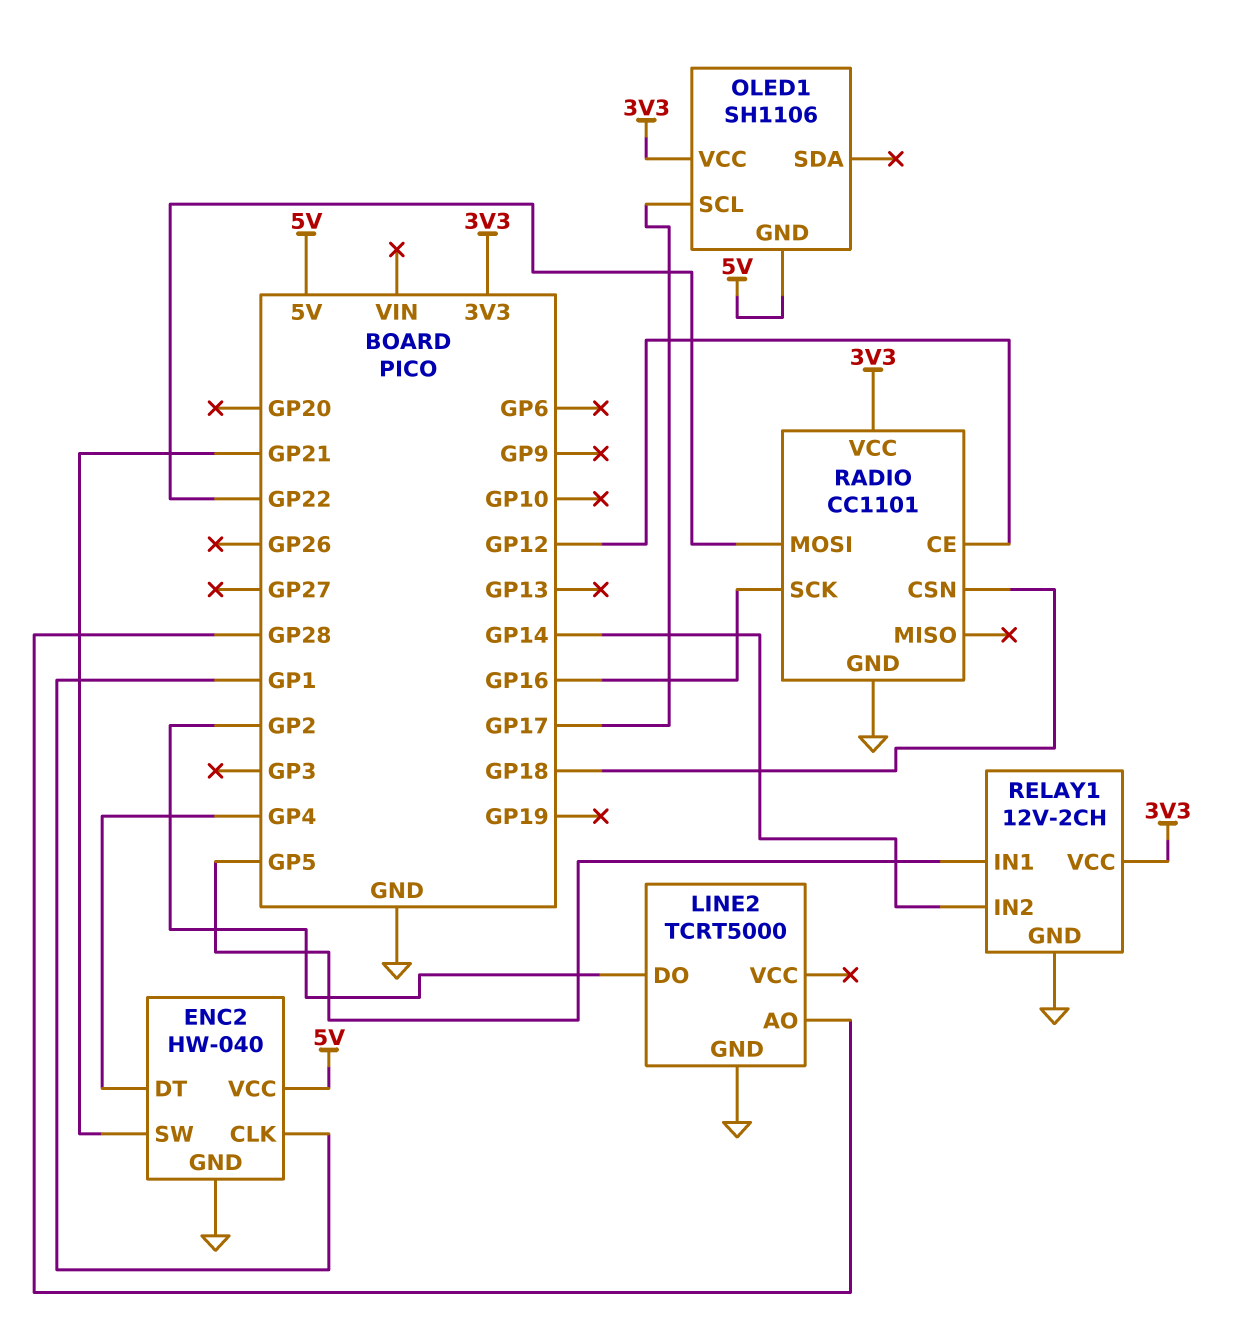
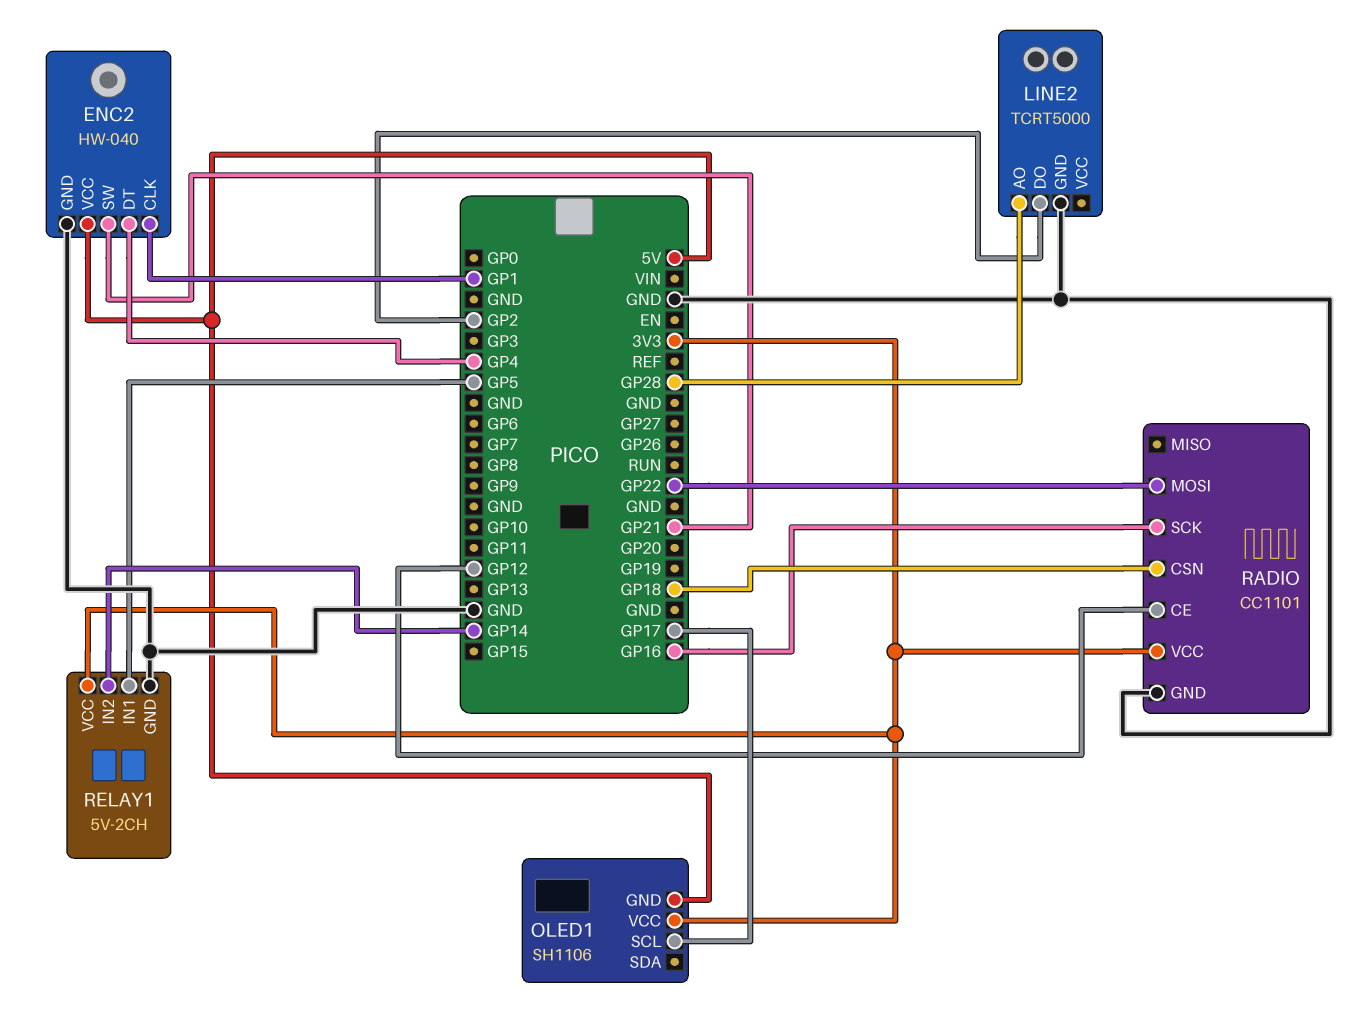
RELAY1: 12V-2CH -> 5V-2CH

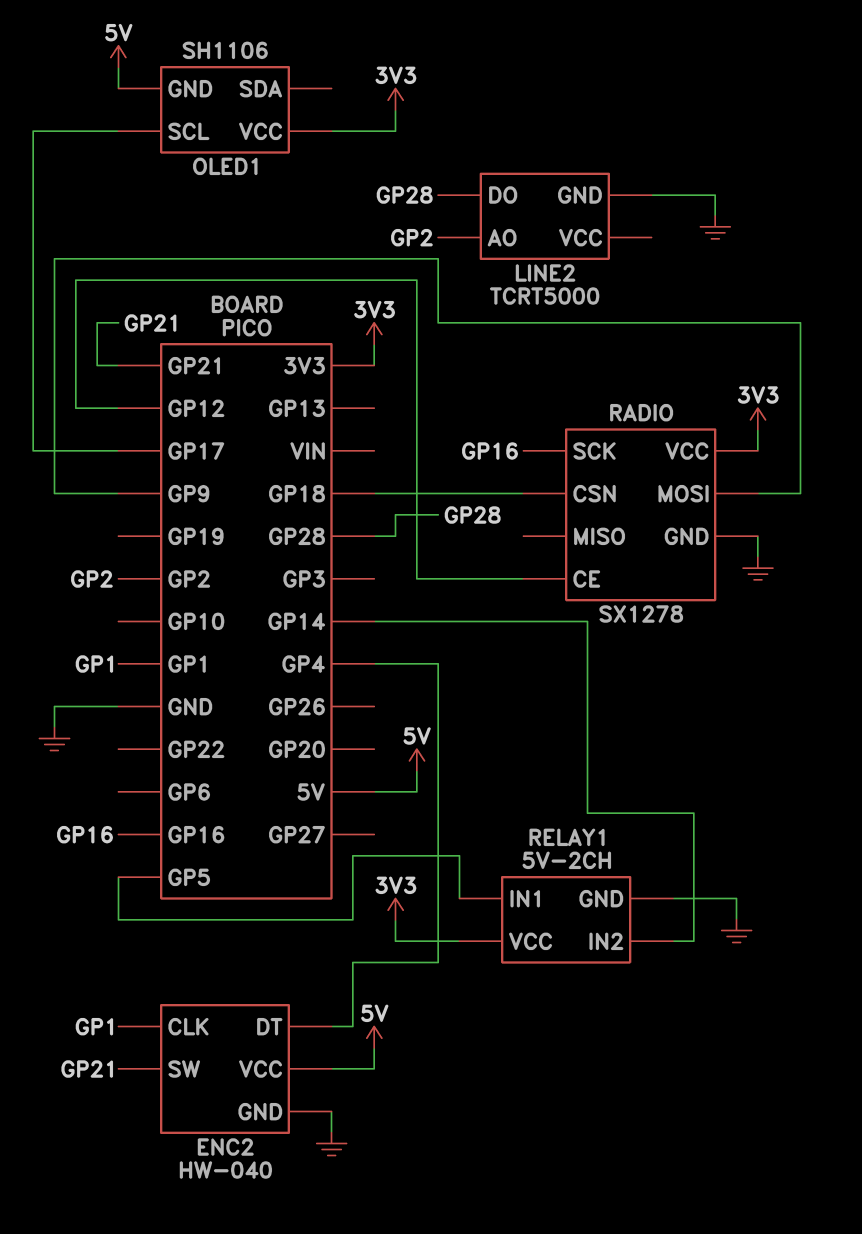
LINE2 pin AO: GP28 -> GP2
LINE2 pin DO: GP2 -> GP28
RADIO: CC1101 -> SX1278
RADIO pin MOSI: GP22 -> GP9

